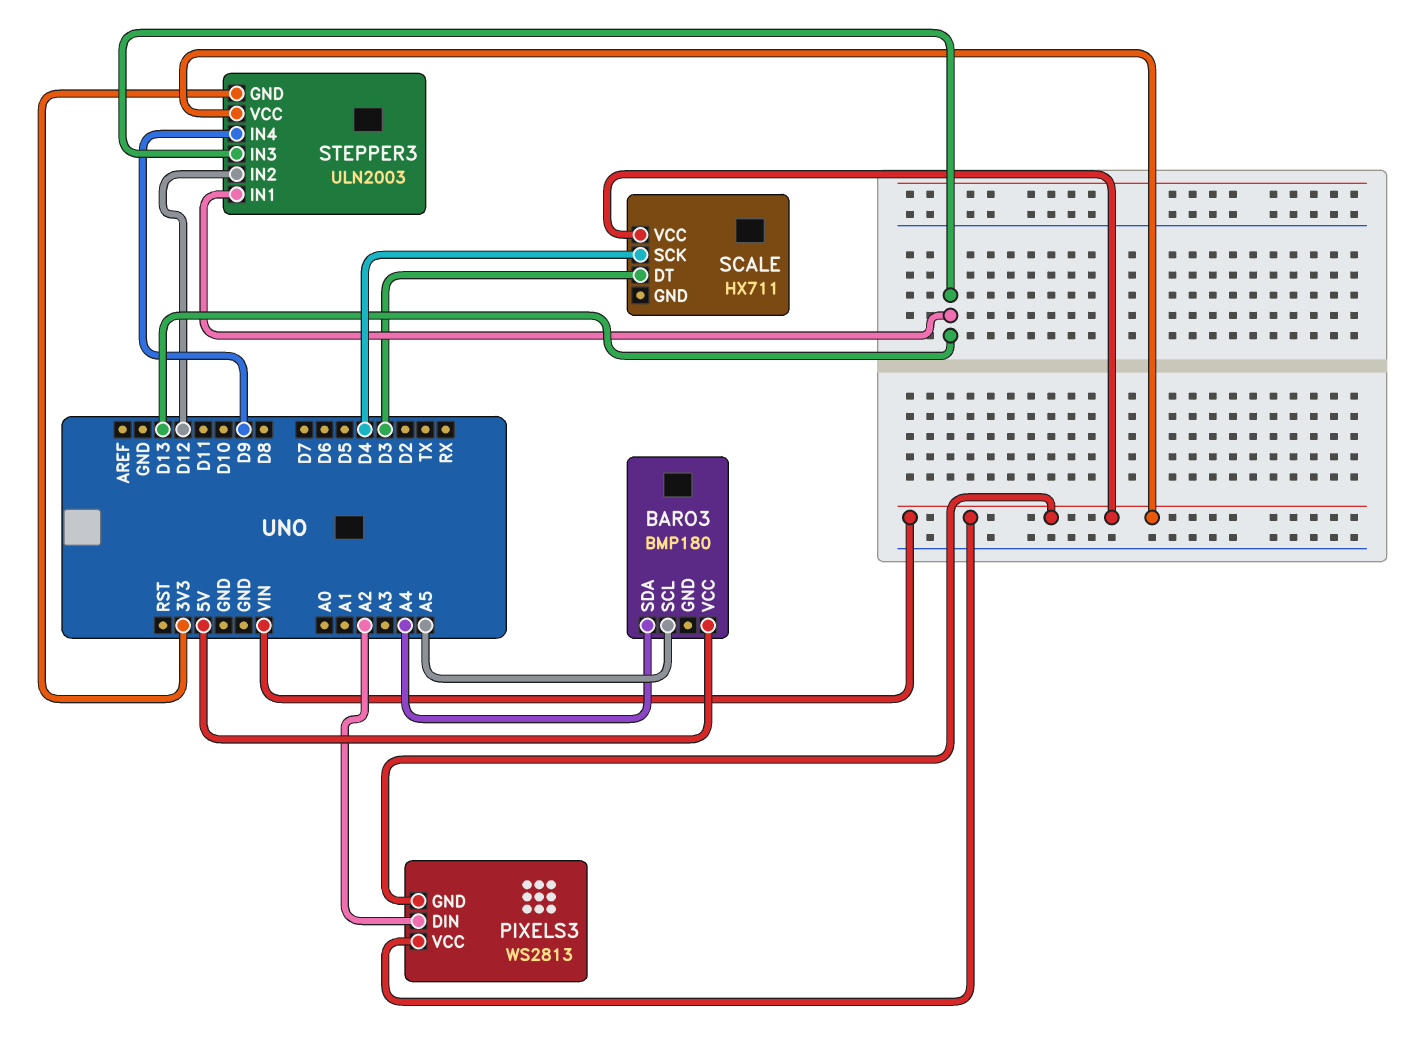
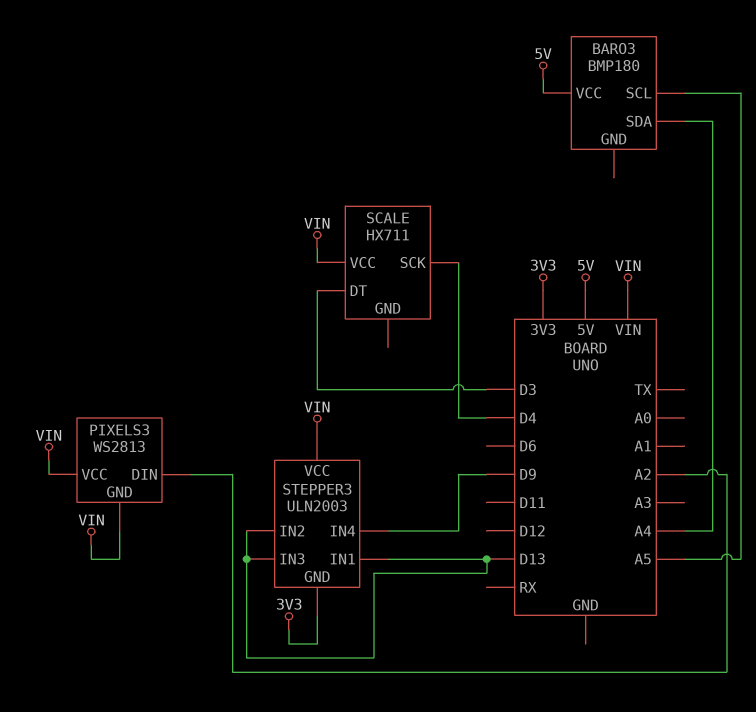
STEPPER3 pin IN2: D12 -> D13

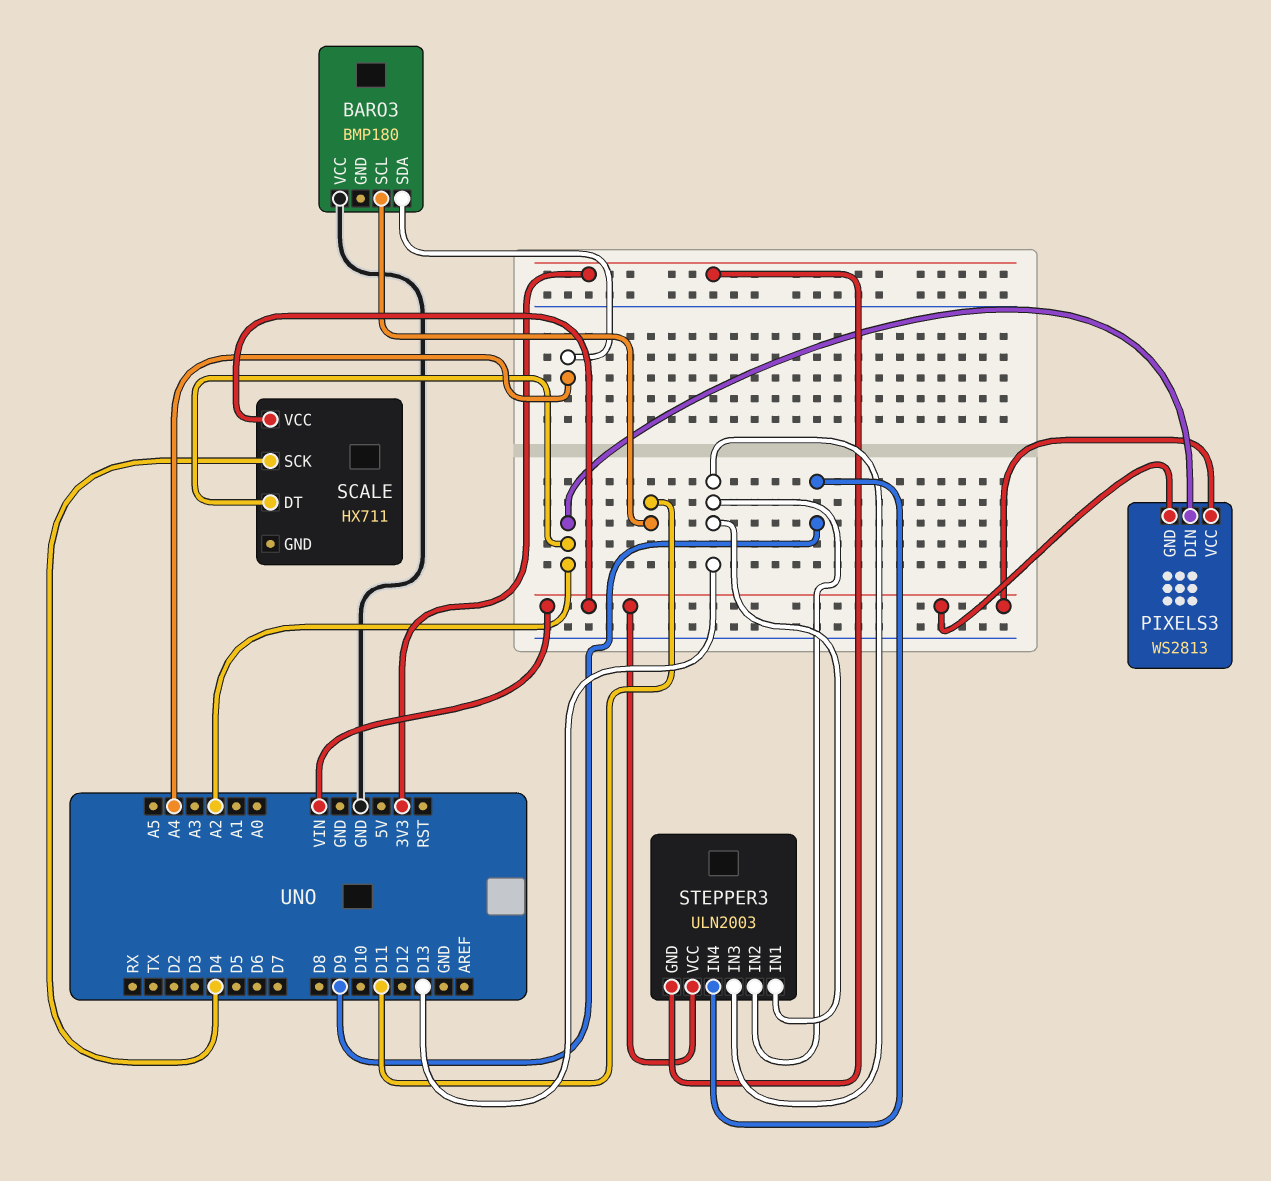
BARO3 pin SCL: A5 -> D11
BARO3 pin VCC: 5V -> GND
SCALE pin DT: D3 -> A2

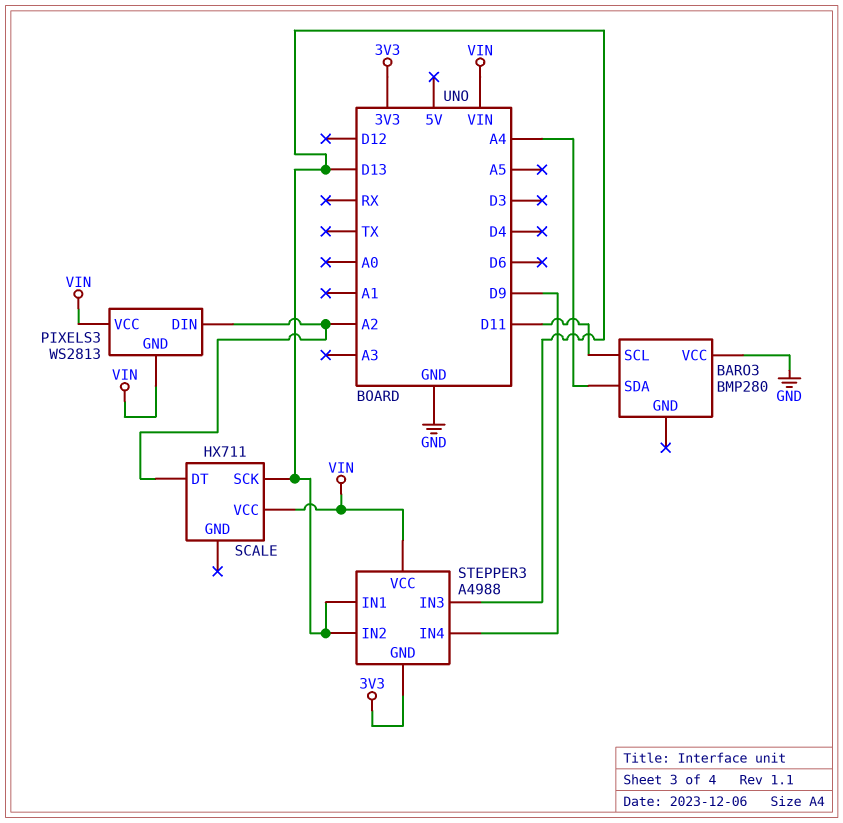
BARO3: BMP180 -> BMP280
SCALE pin SCK: D4 -> D13
STEPPER3: ULN2003 -> A4988

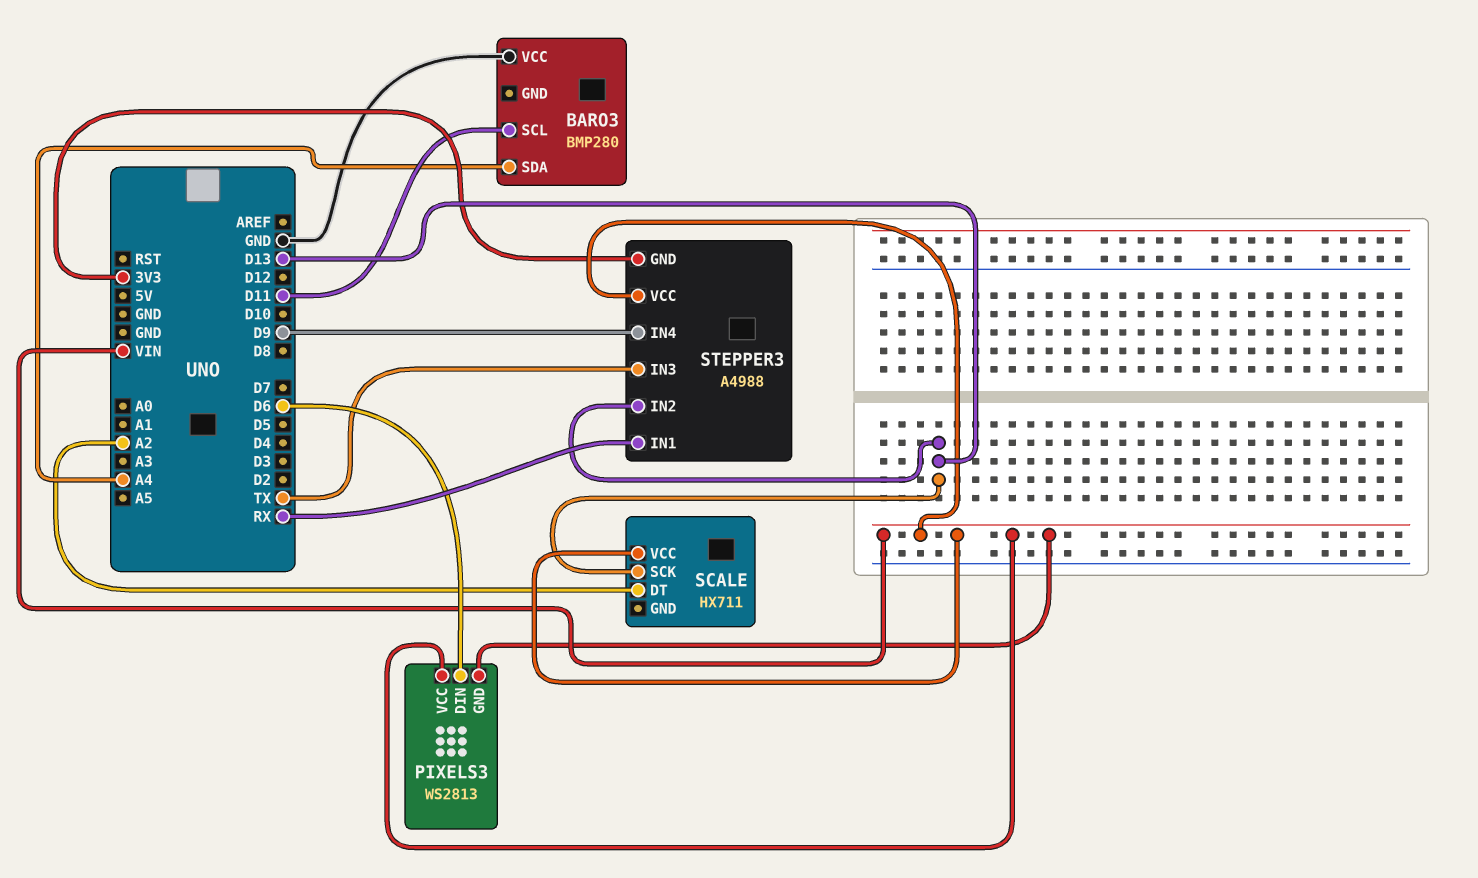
PIXELS3 pin DIN: A2 -> D6
STEPPER3 pin IN1: D13 -> RX
STEPPER3 pin IN3: D13 -> TX

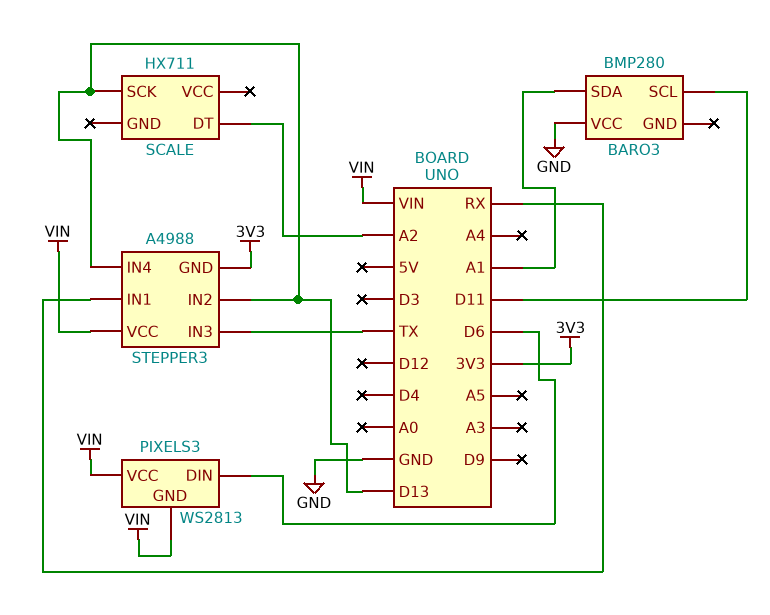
BARO3 pin SDA: A4 -> A1
SCALE pin VCC: VIN -> none
STEPPER3 pin IN4: D9 -> D13

